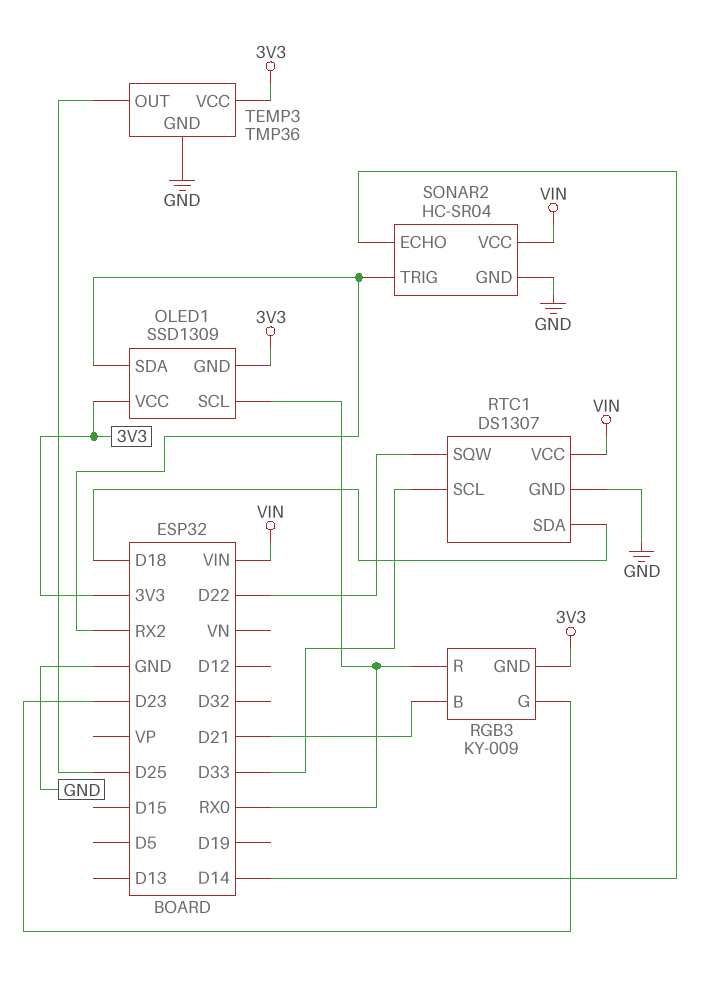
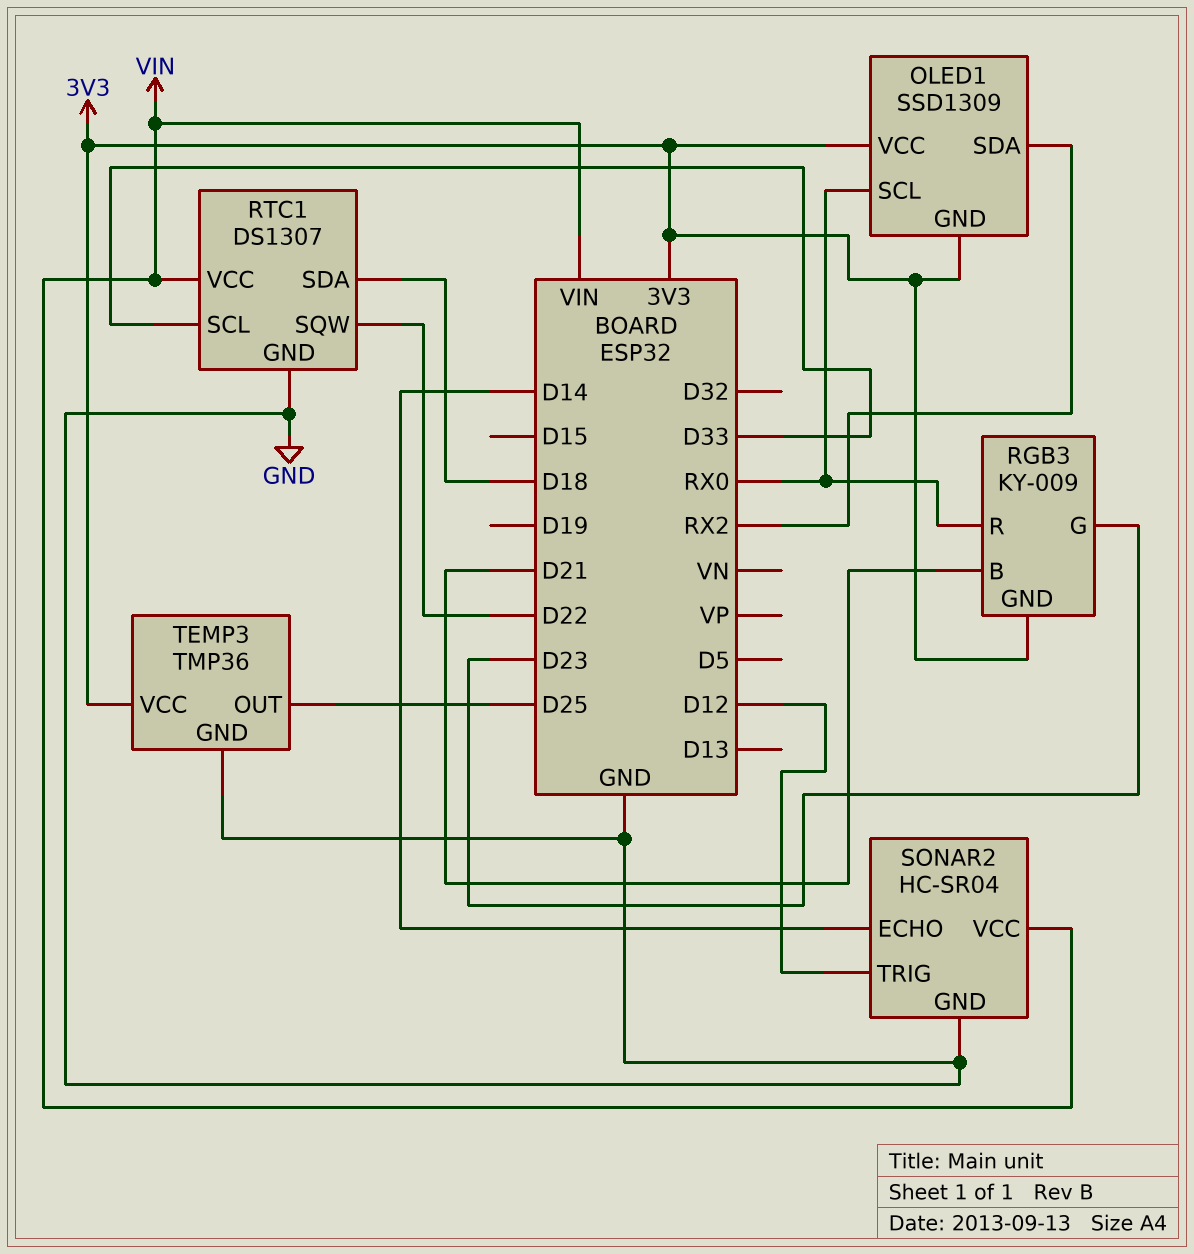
SONAR2 pin TRIG: RX2 -> D12

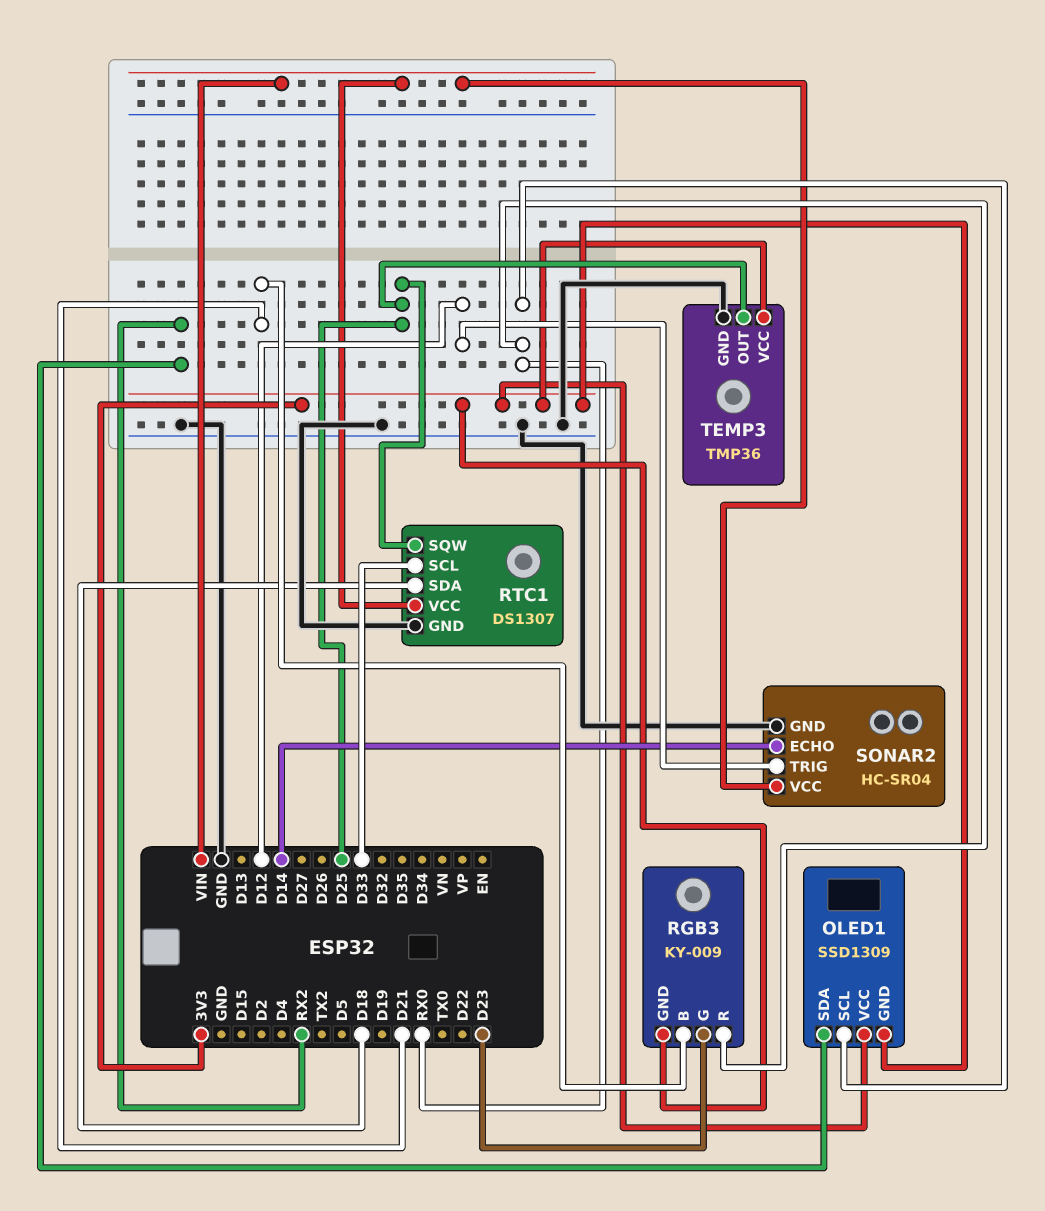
RTC1 pin SQW: D22 -> D25

